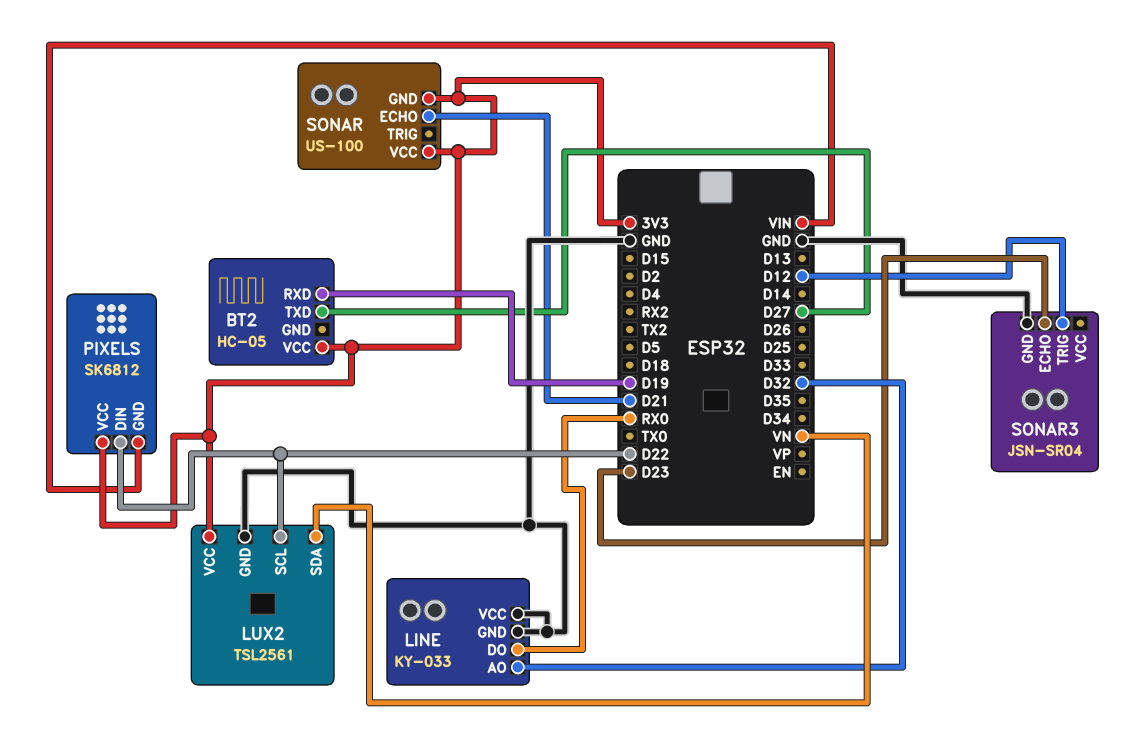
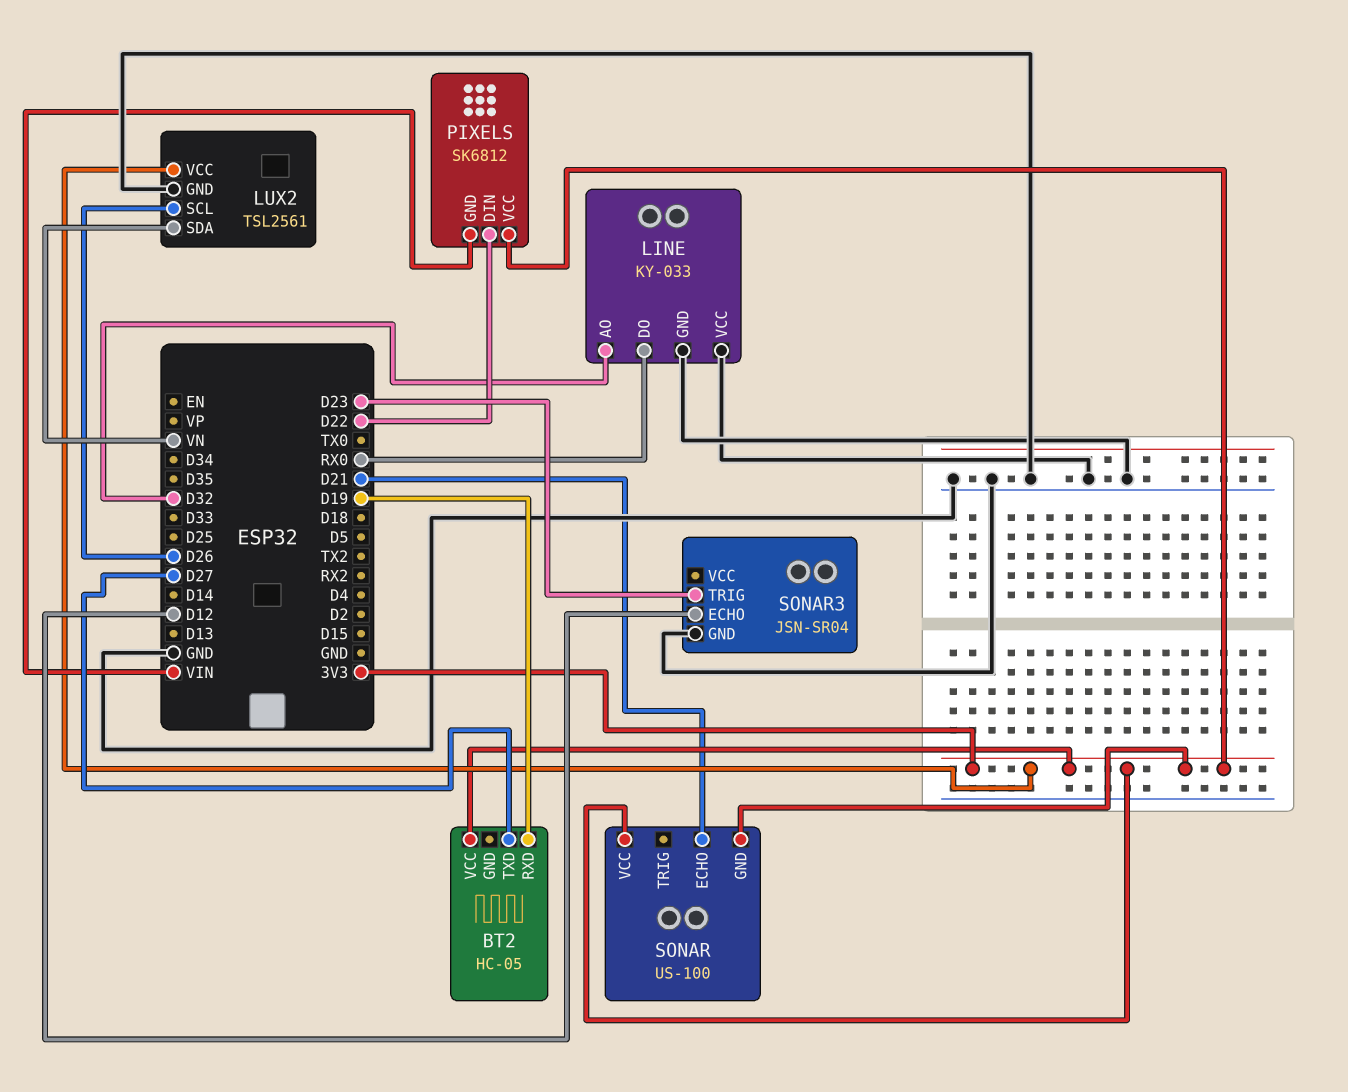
LUX2 pin SCL: D22 -> D26
SONAR3 pin ECHO: D23 -> D12
SONAR3 pin TRIG: D12 -> D23

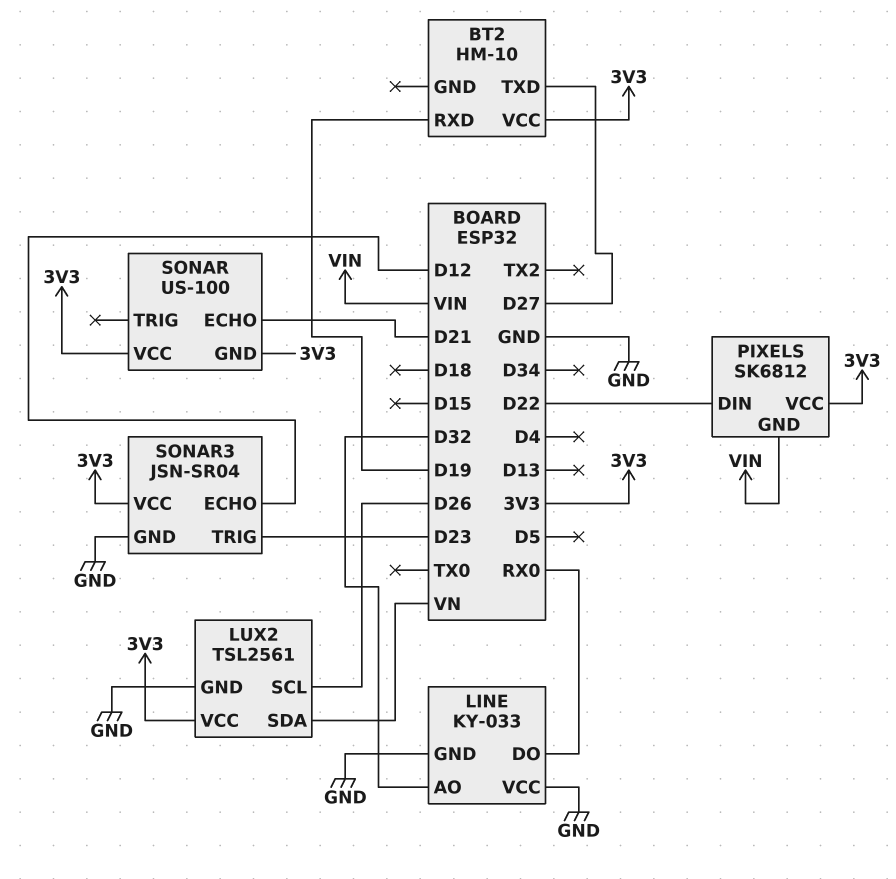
BT2: HC-05 -> HM-10
SONAR3 pin VCC: none -> 3V3

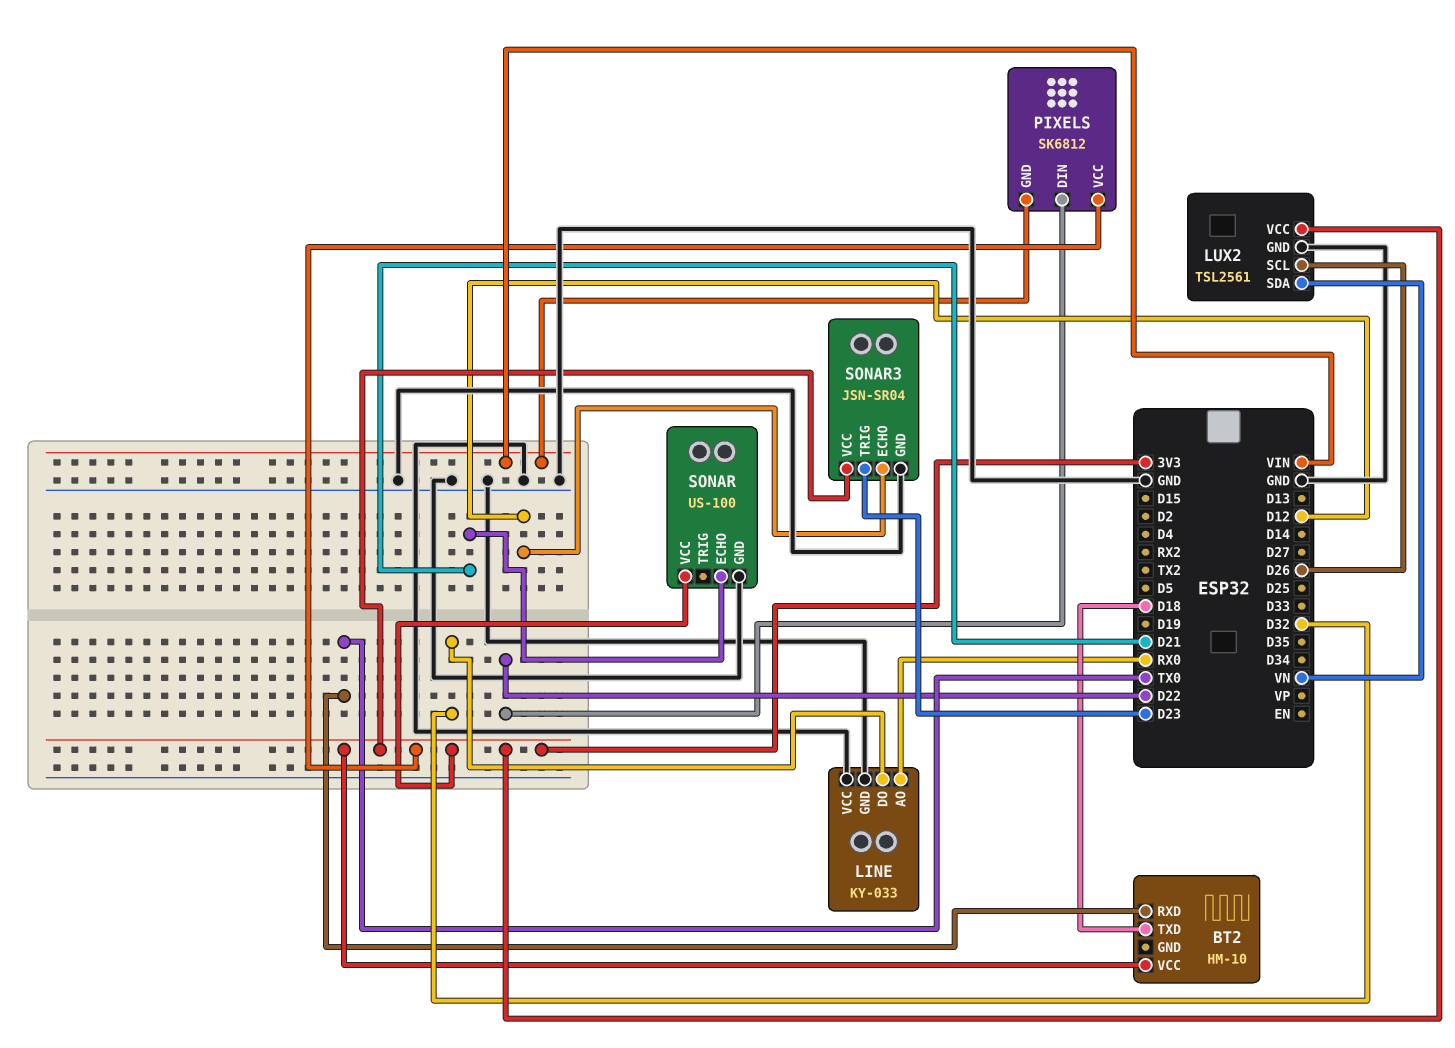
BT2 pin RXD: D19 -> TX0
BT2 pin TXD: D27 -> D18
LINE pin AO: D32 -> RX0
LINE pin DO: RX0 -> D32
SONAR pin GND: 3V3 -> GND

